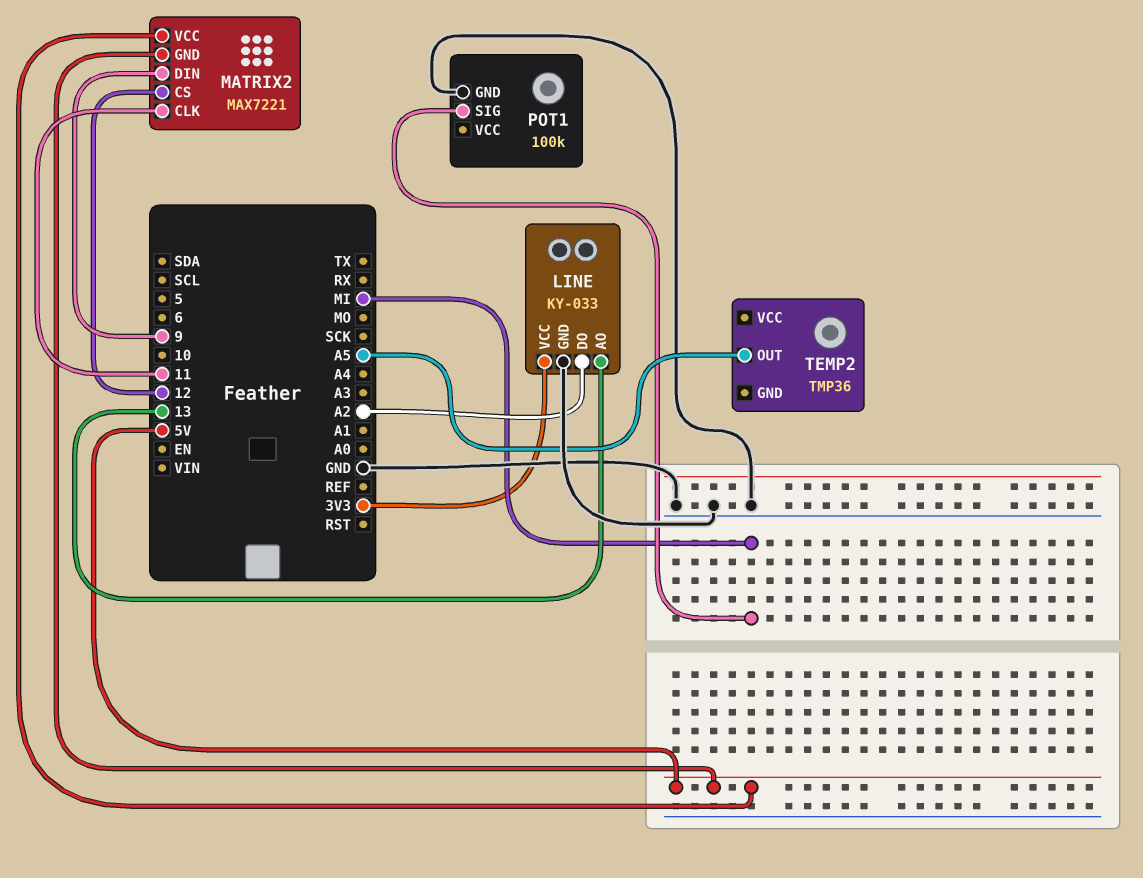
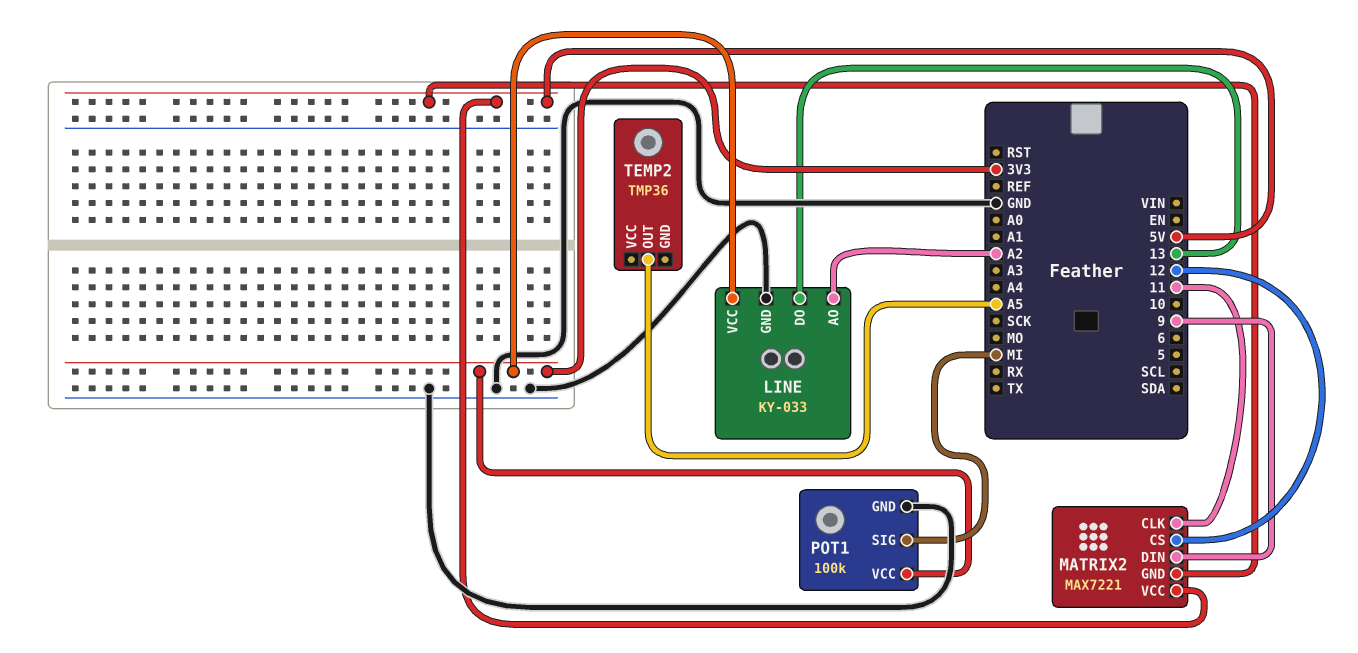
LINE pin AO: 13 -> A2
LINE pin DO: A2 -> 13
POT1 pin VCC: none -> 3V3

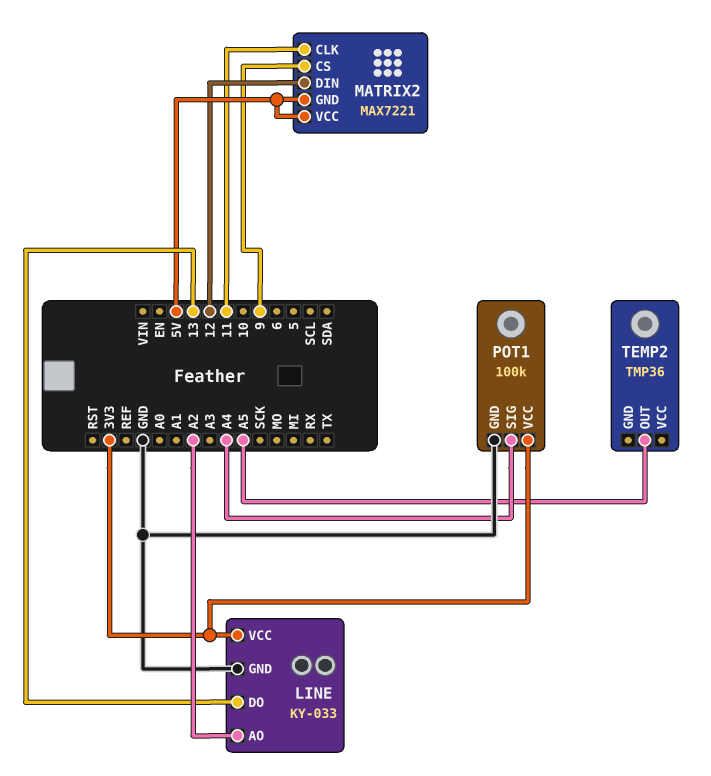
MATRIX2 pin CS: 12 -> 9
MATRIX2 pin DIN: 9 -> 12
POT1 pin SIG: MI -> A4

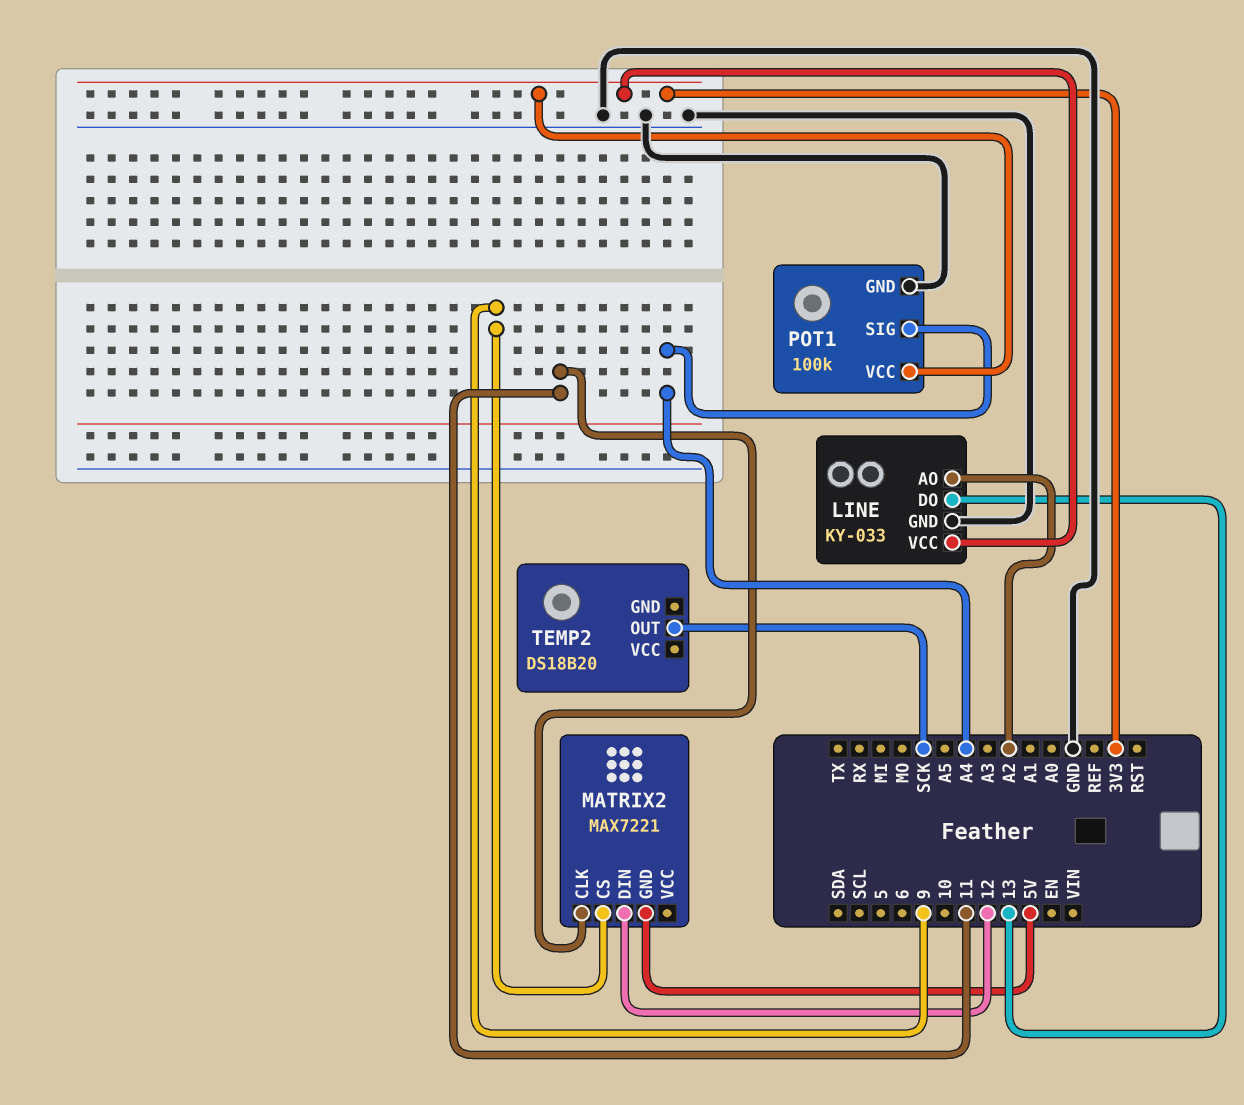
MATRIX2 pin VCC: 5V -> none
TEMP2: TMP36 -> DS18B20
TEMP2 pin OUT: A5 -> SCK

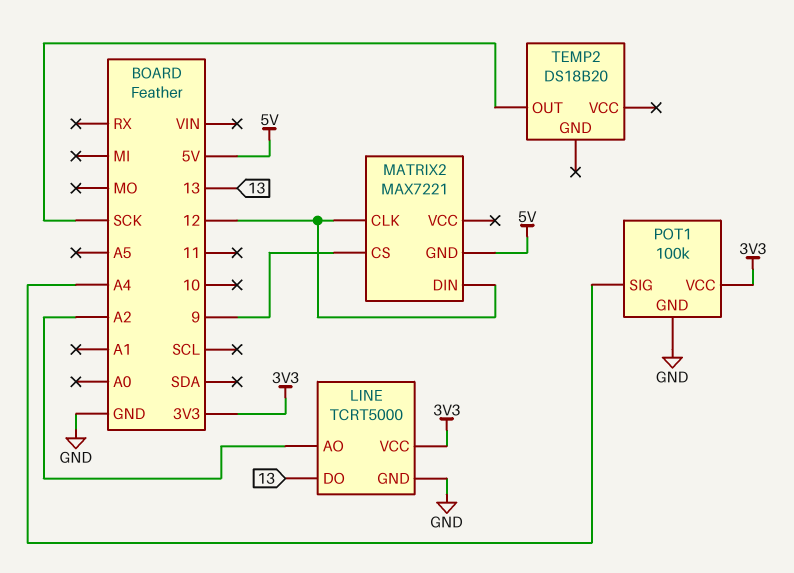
LINE: KY-033 -> TCRT5000
MATRIX2 pin CLK: 11 -> 12

